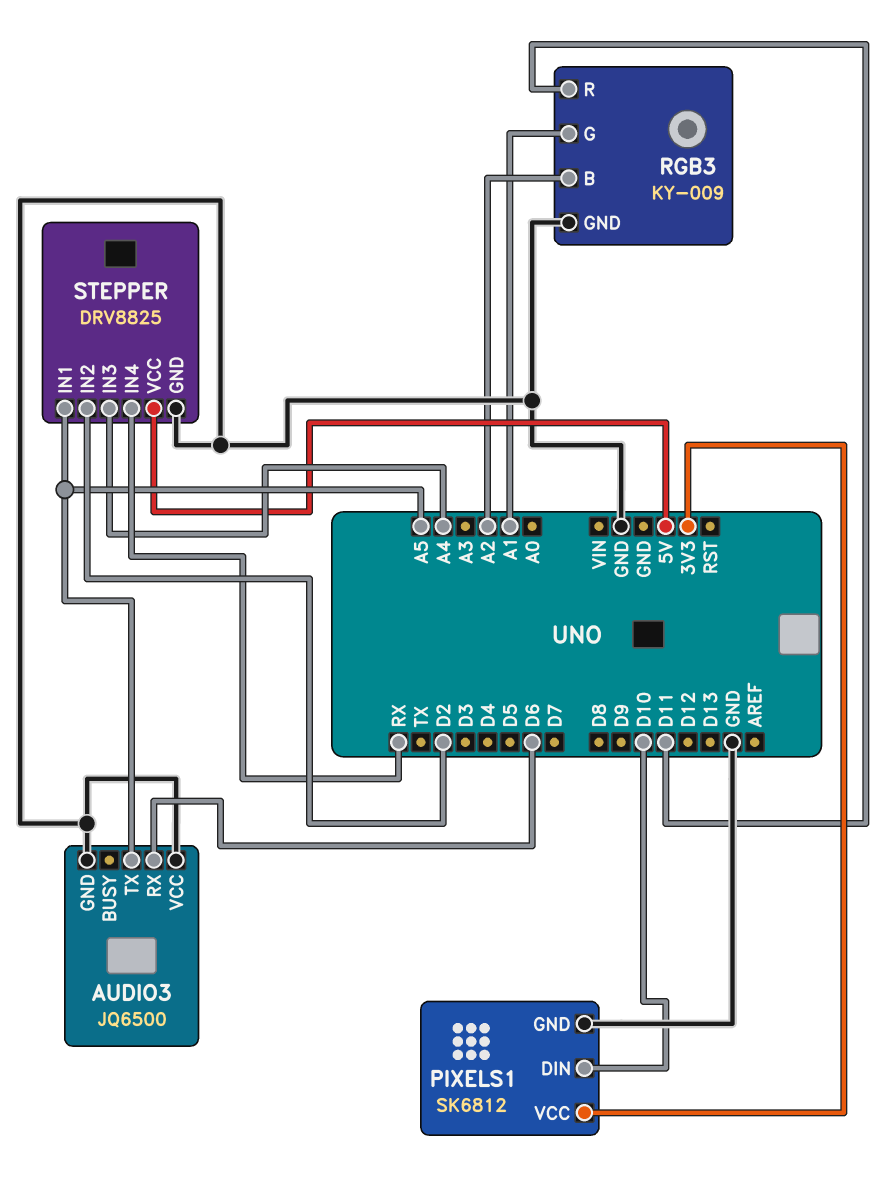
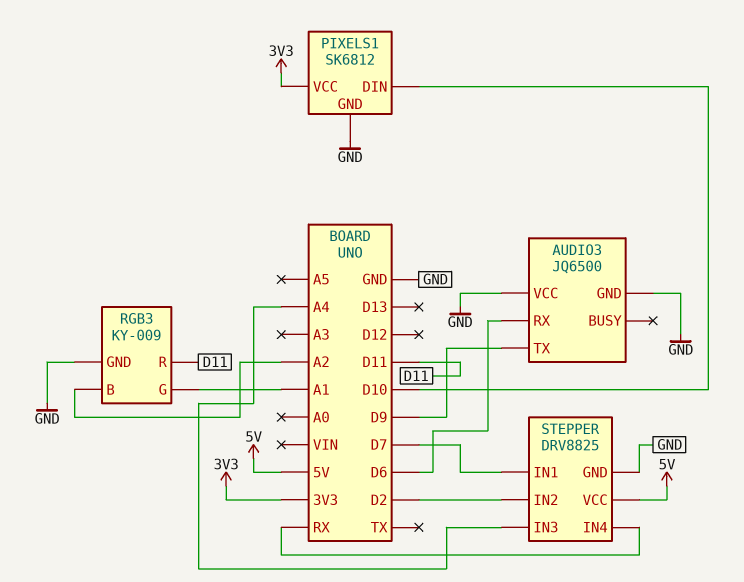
AUDIO3 pin TX: A5 -> D9
STEPPER pin IN1: A5 -> D7

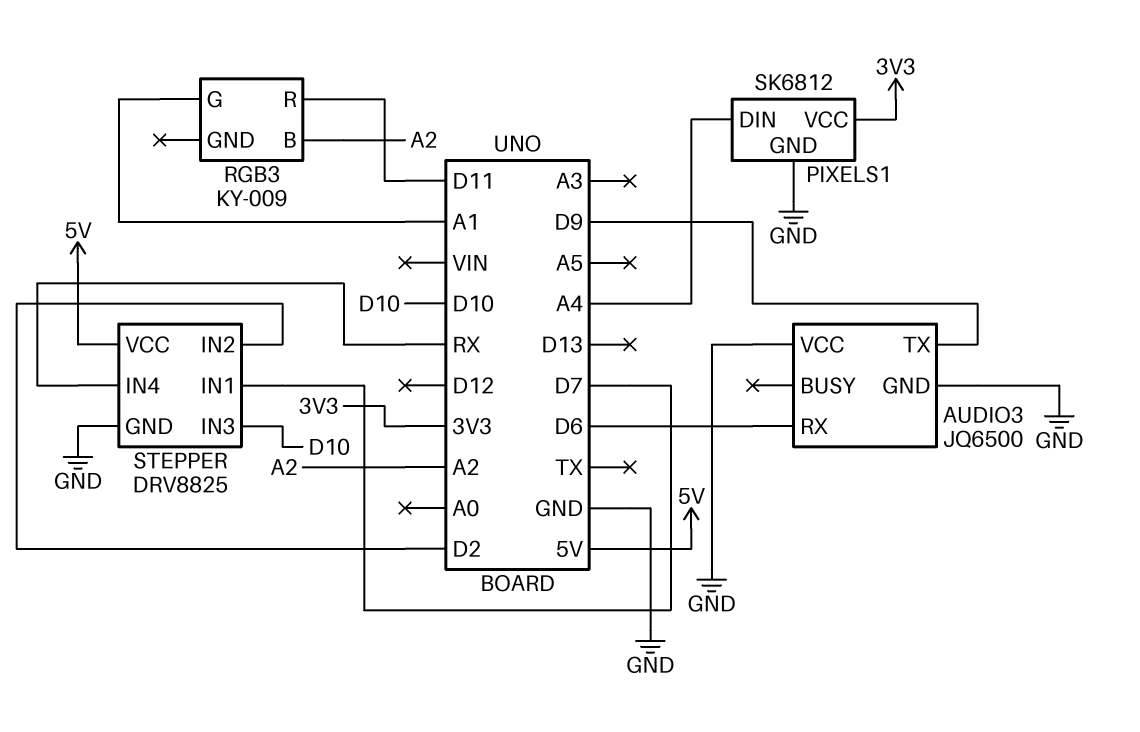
PIXELS1 pin DIN: D10 -> A4
RGB3 pin GND: GND -> none
STEPPER pin IN3: A4 -> D10

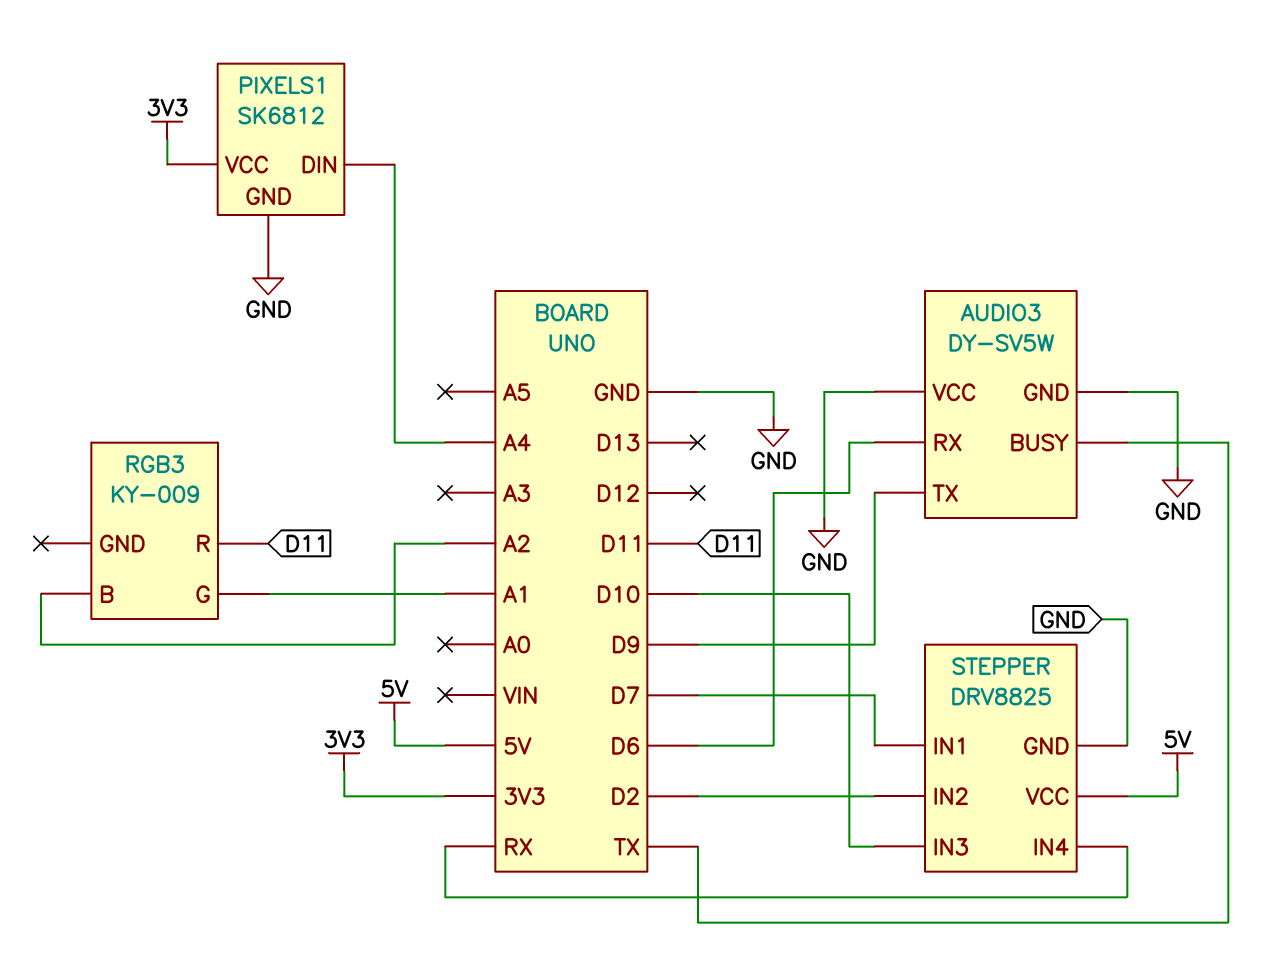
AUDIO3: JQ6500 -> DY-SV5W
AUDIO3 pin BUSY: none -> TX

